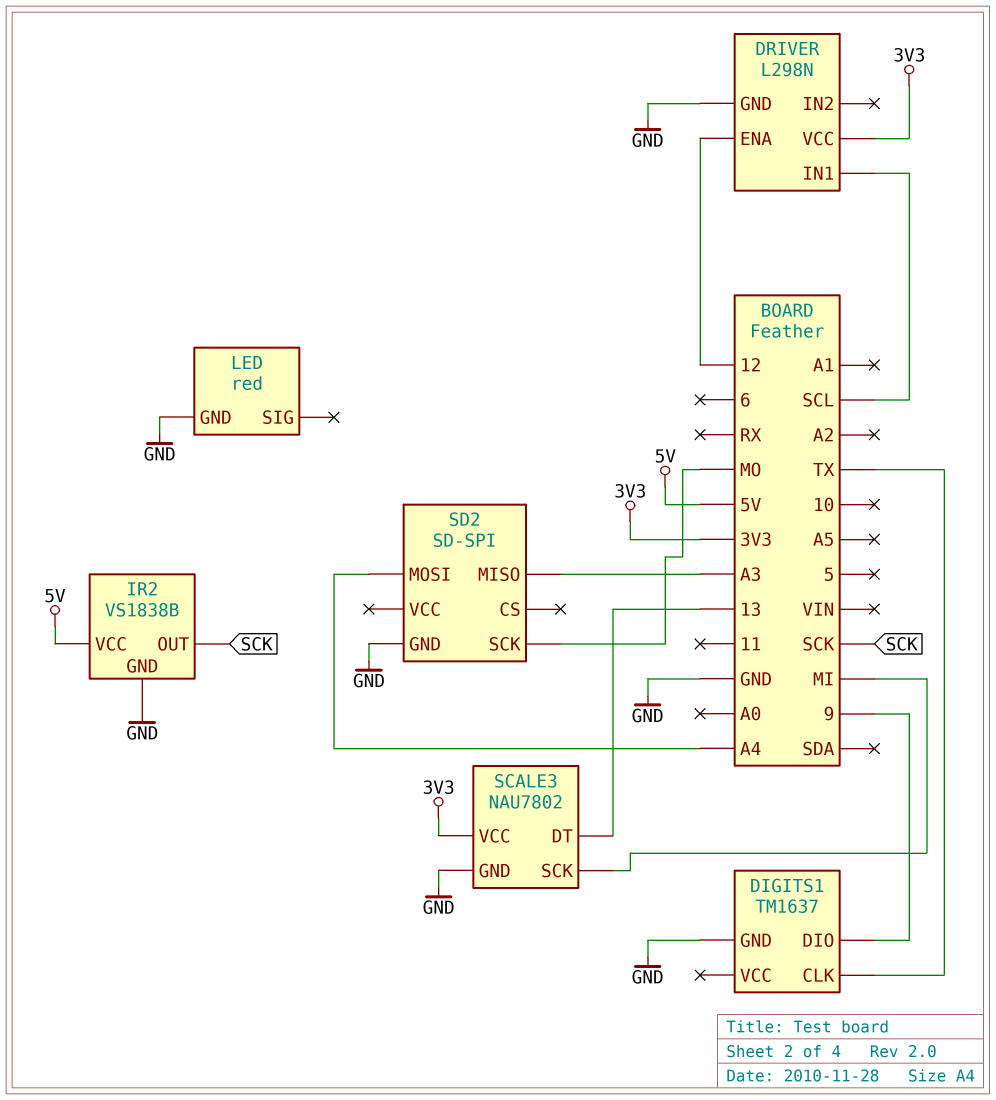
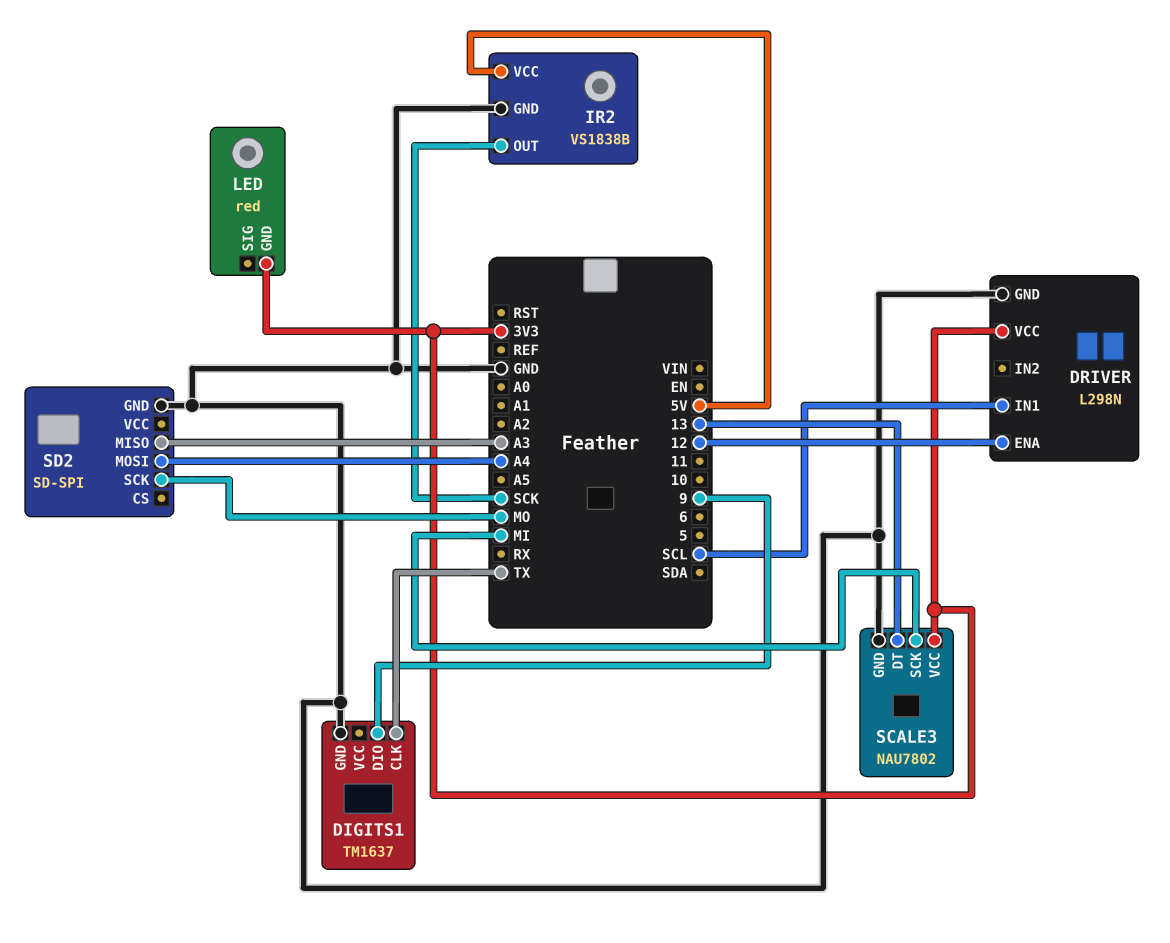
LED pin GND: GND -> 3V3

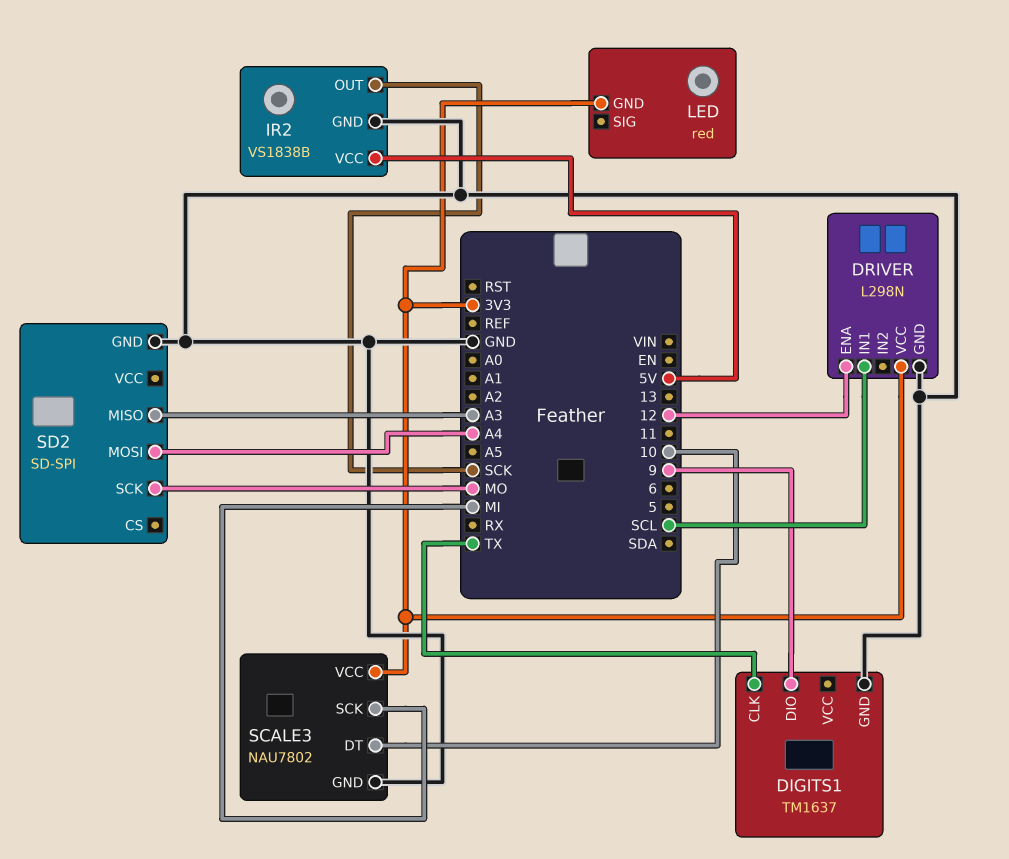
SCALE3 pin DT: 13 -> 10

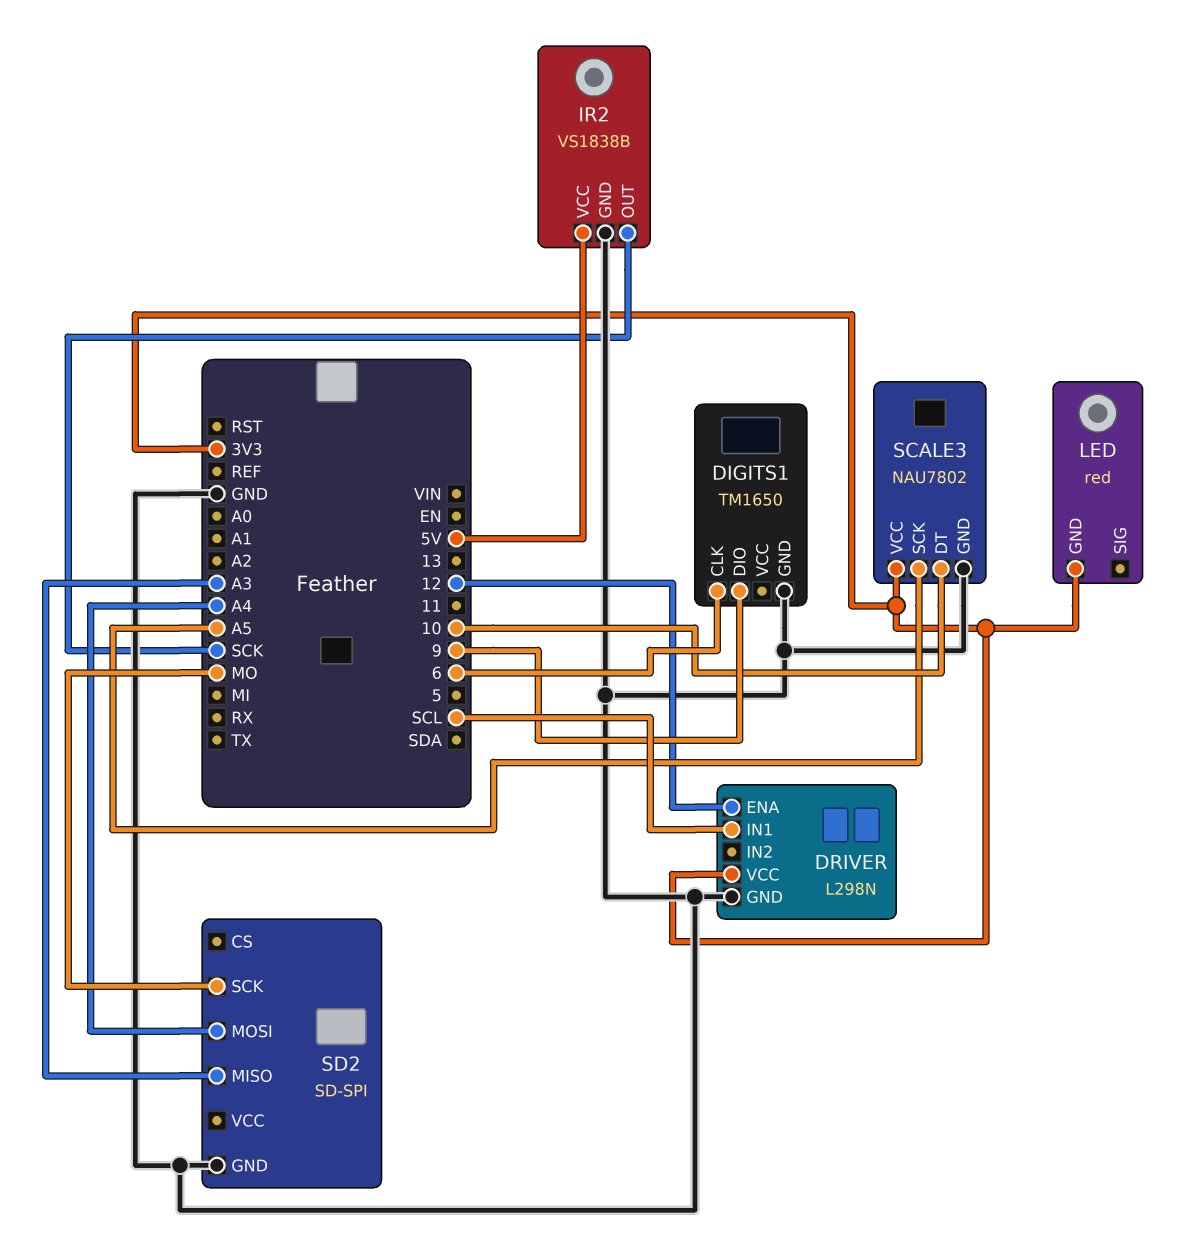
DIGITS1: TM1637 -> TM1650
DIGITS1 pin CLK: TX -> 6
SCALE3 pin SCK: MI -> A5

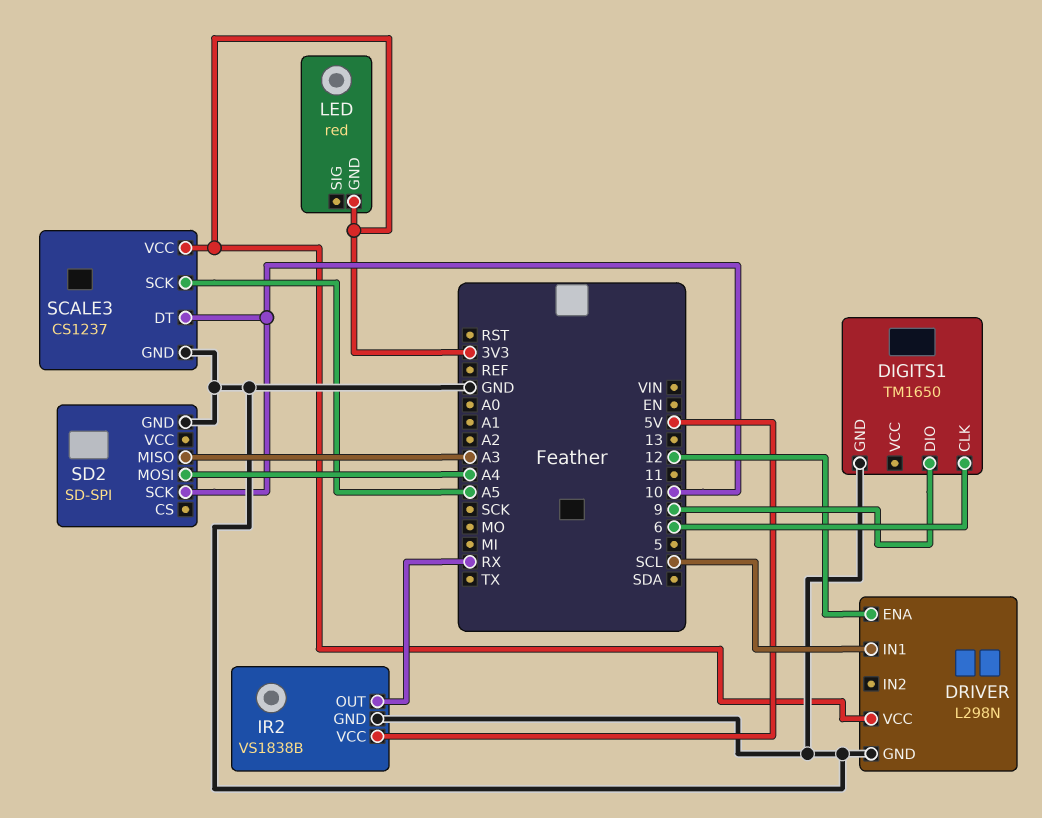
IR2 pin OUT: SCK -> RX
SCALE3: NAU7802 -> CS1237
SD2 pin SCK: MO -> 10

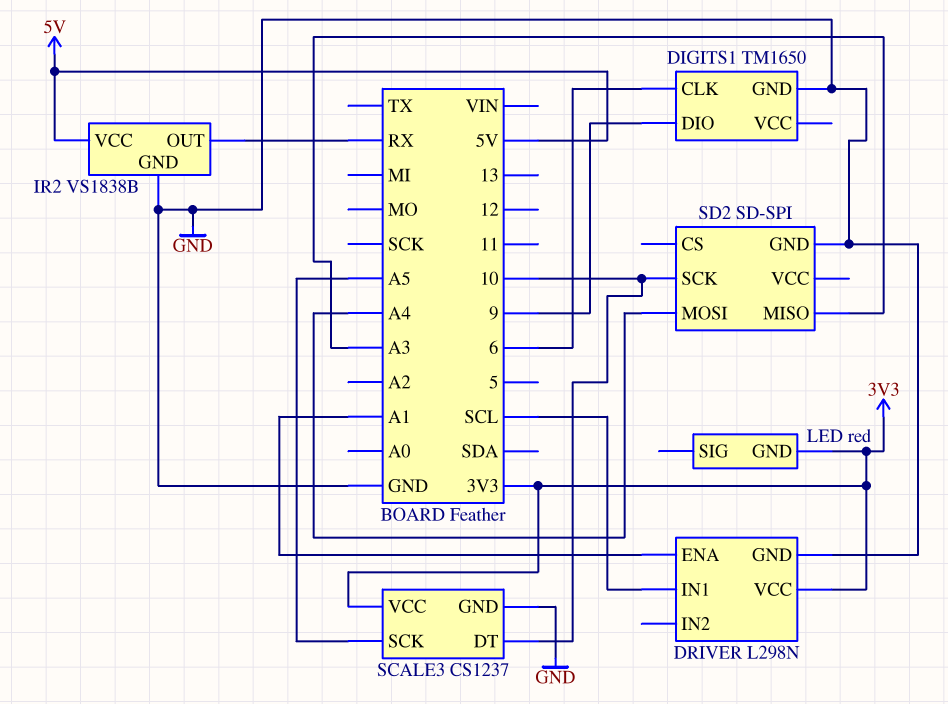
DRIVER pin ENA: 12 -> A1

